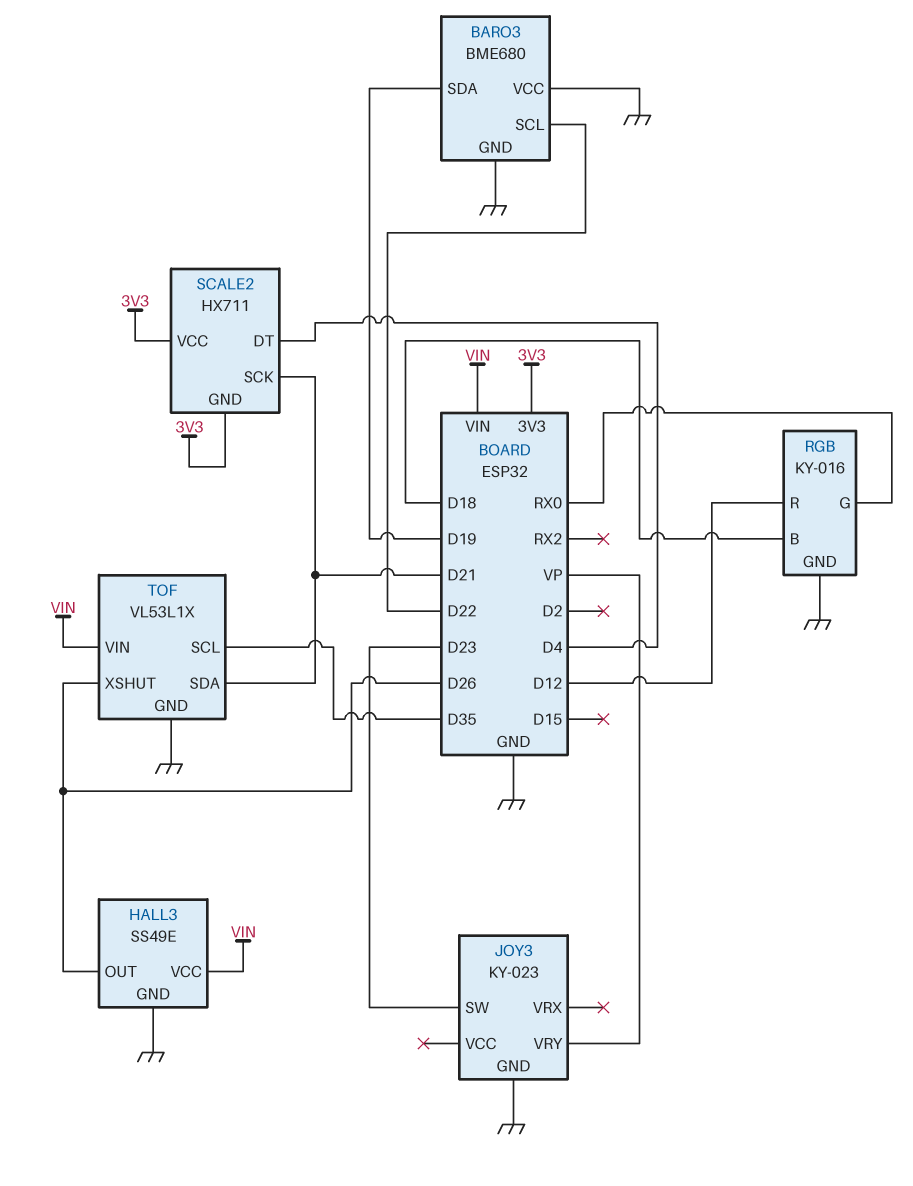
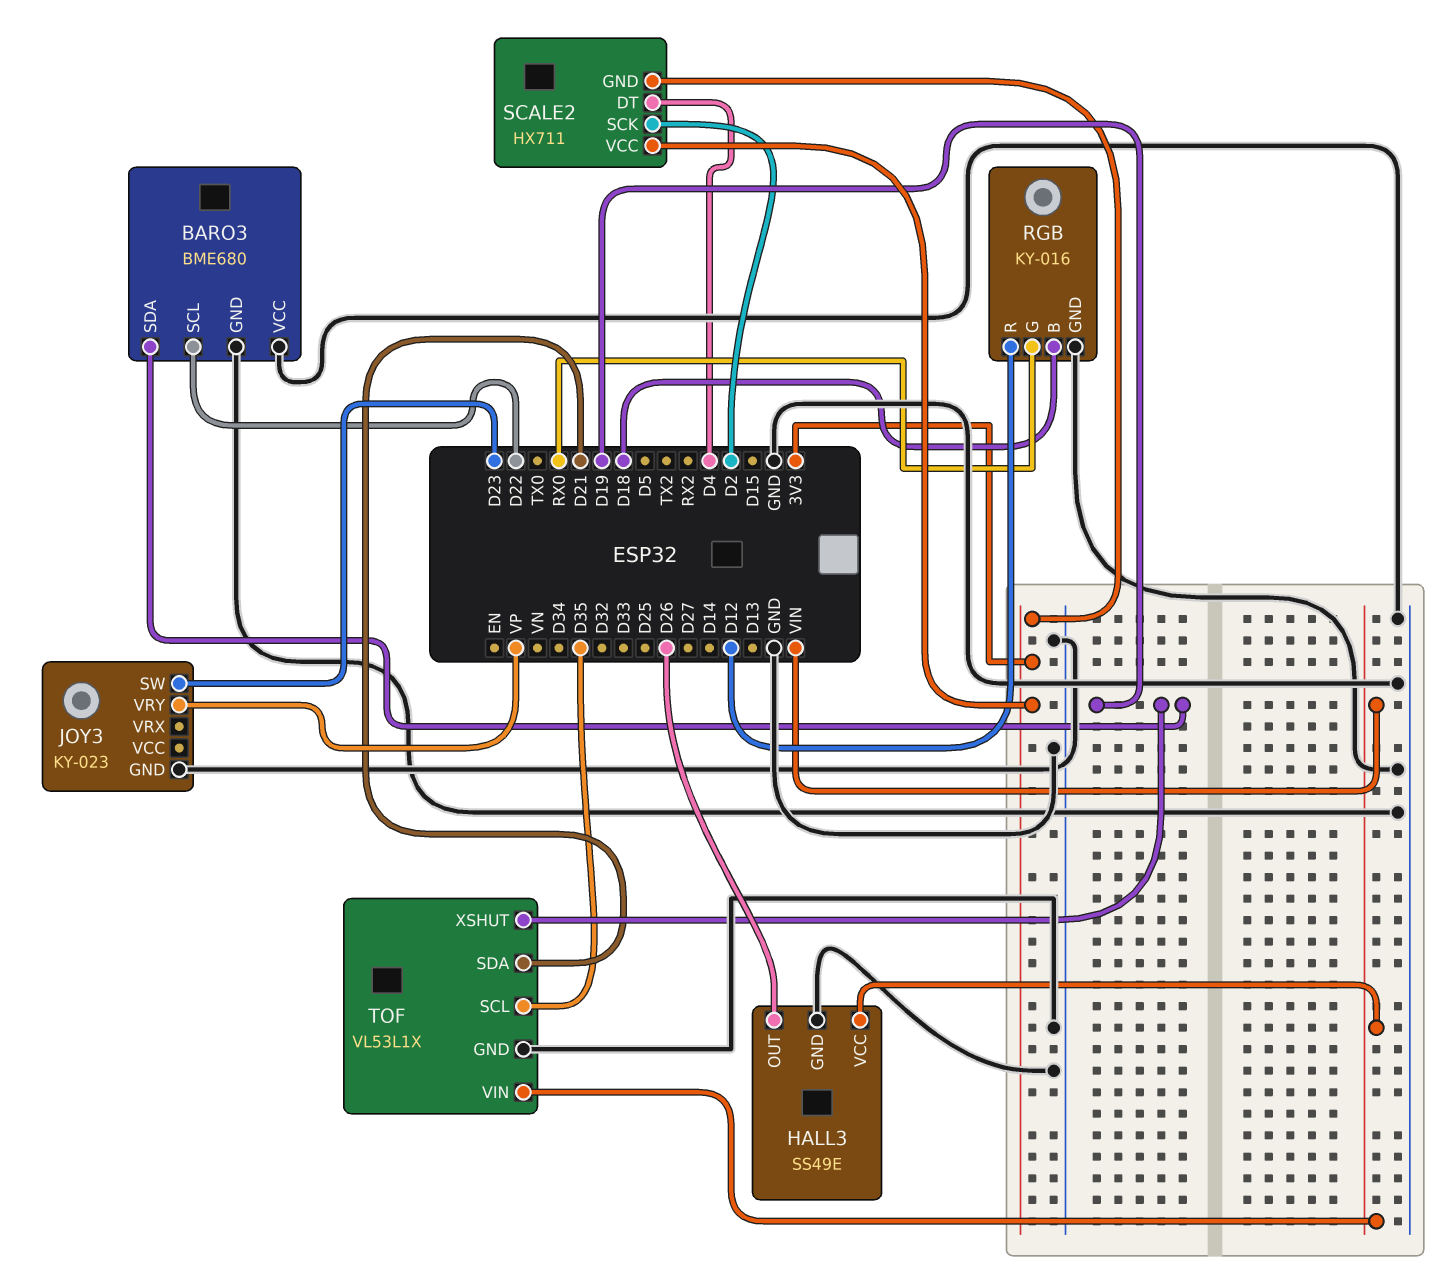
SCALE2 pin SCK: D21 -> D2
TOF pin XSHUT: D26 -> D19

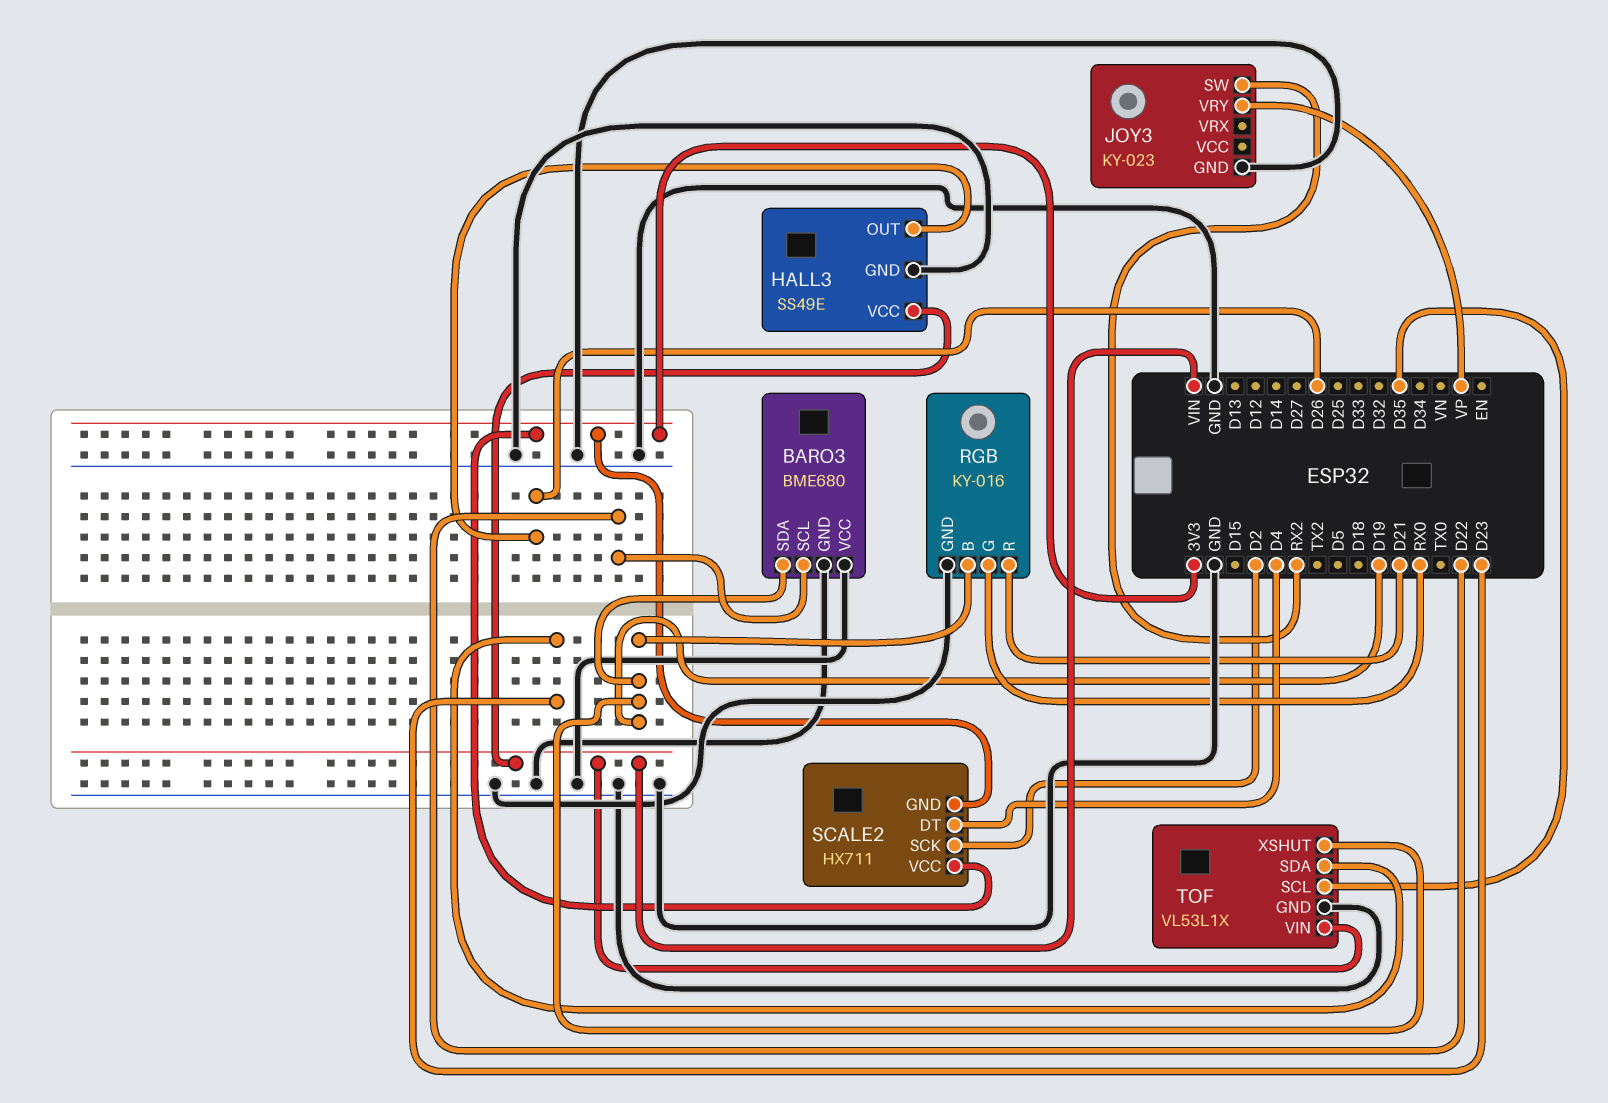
JOY3 pin SW: D23 -> RX2
RGB pin B: D18 -> D19
RGB pin R: D12 -> D21
TOF pin SDA: D21 -> D23

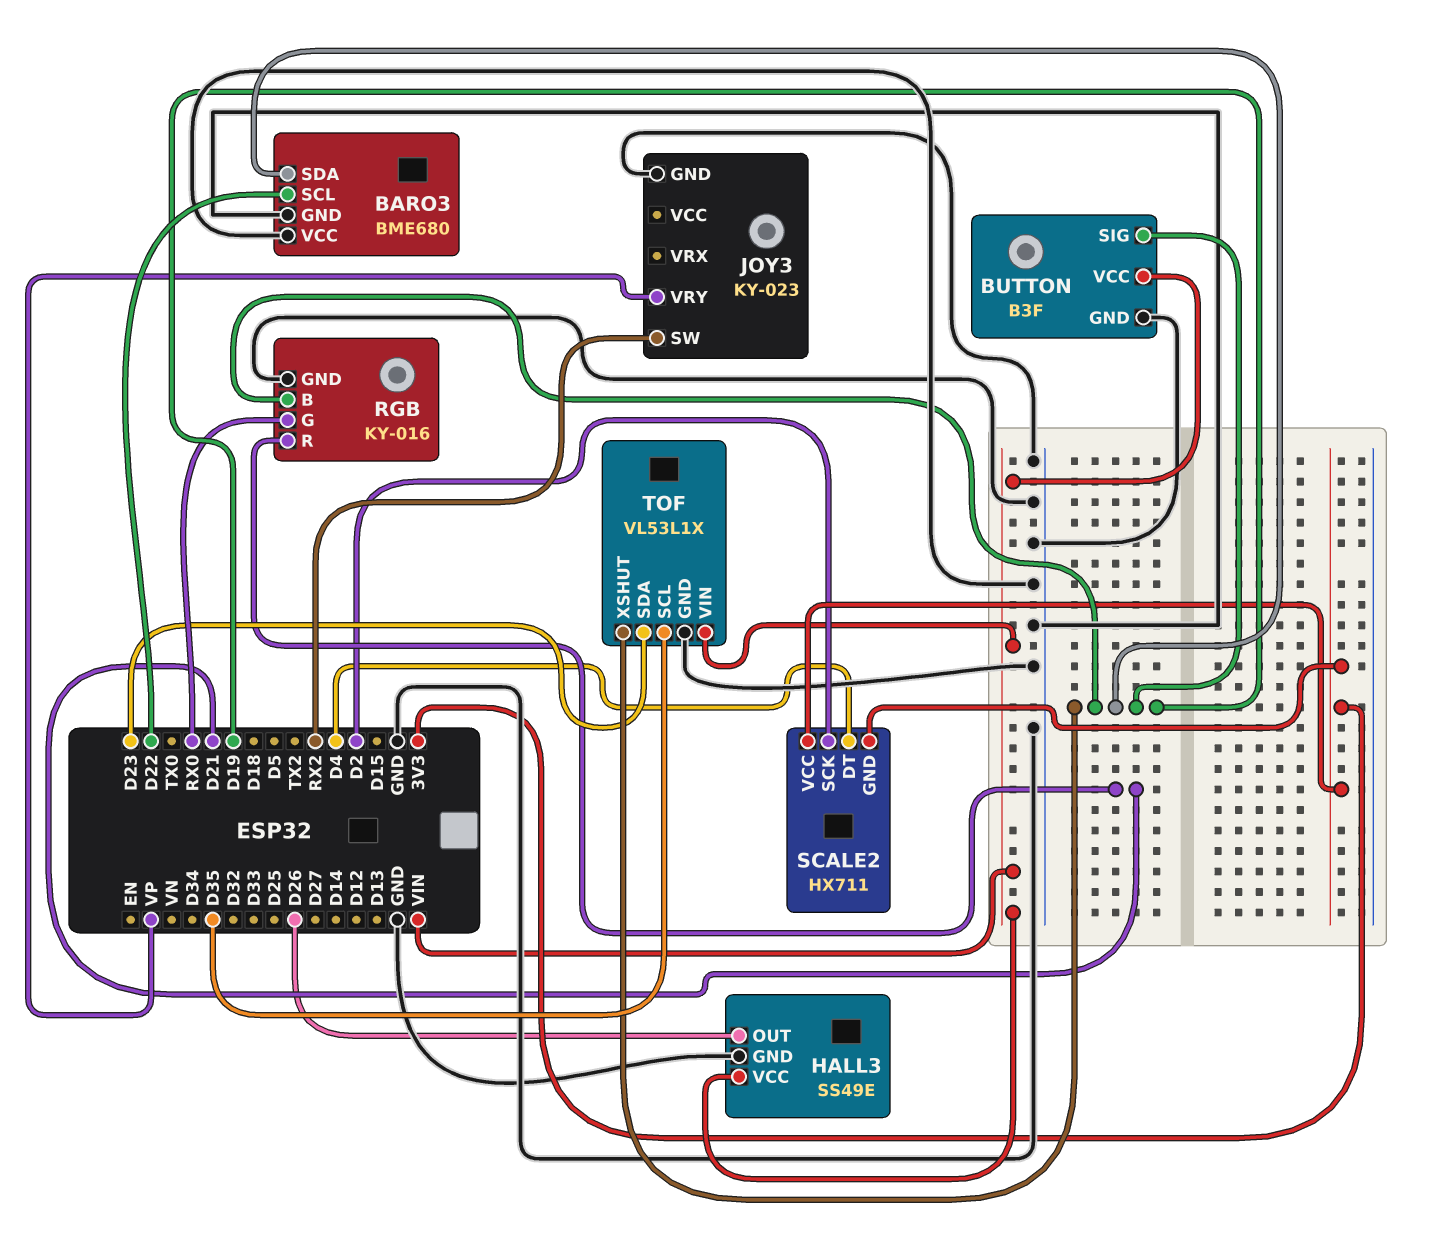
BUTTON: none -> B3F
BUTTON pin GND: none -> GND
BUTTON pin SIG: none -> D19
BUTTON pin VCC: none -> VIN

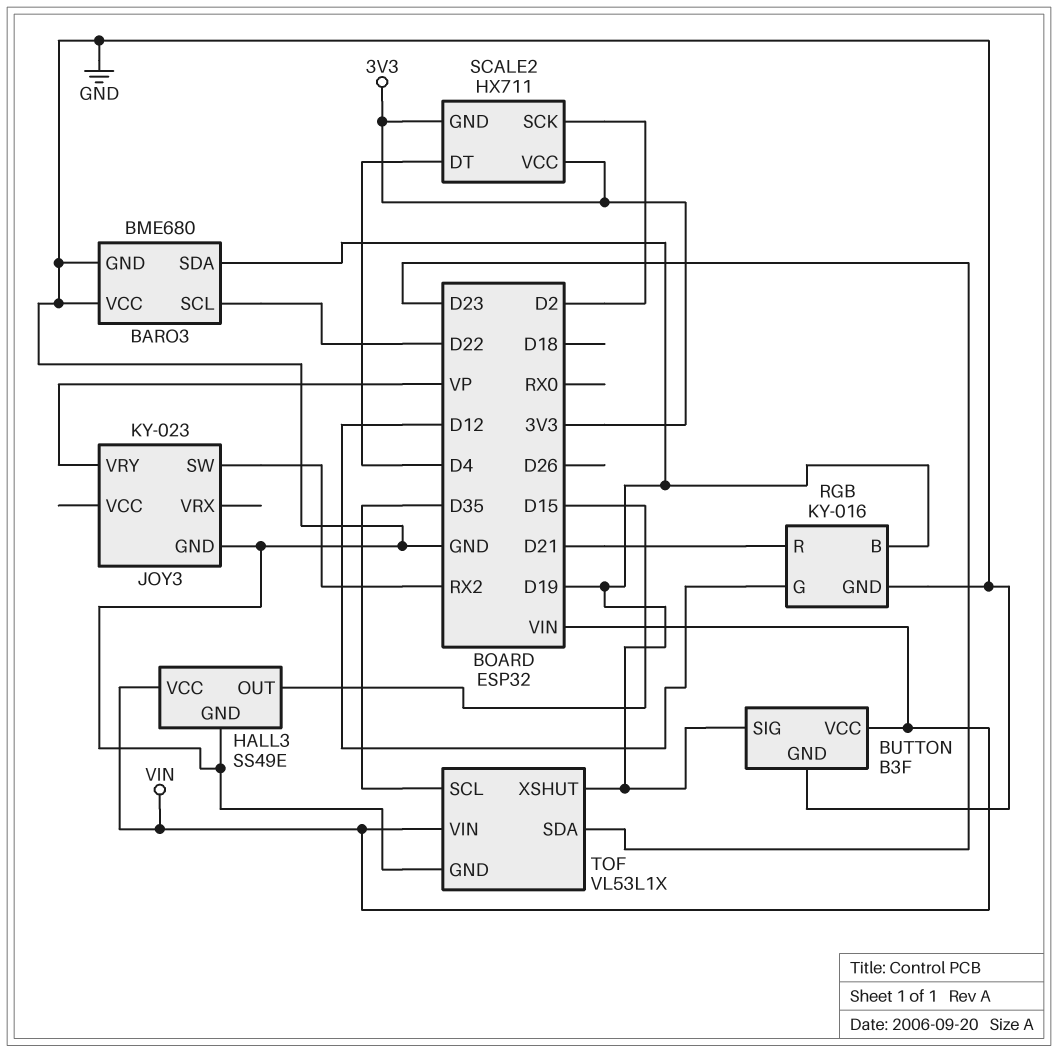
HALL3 pin OUT: D26 -> D15
RGB pin G: RX0 -> D12

